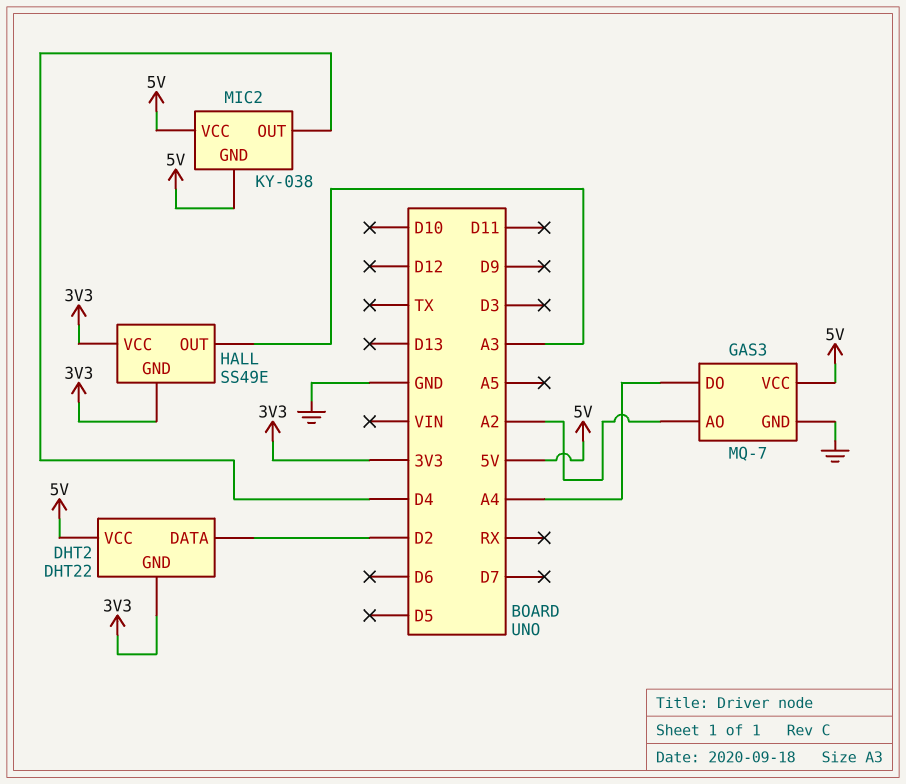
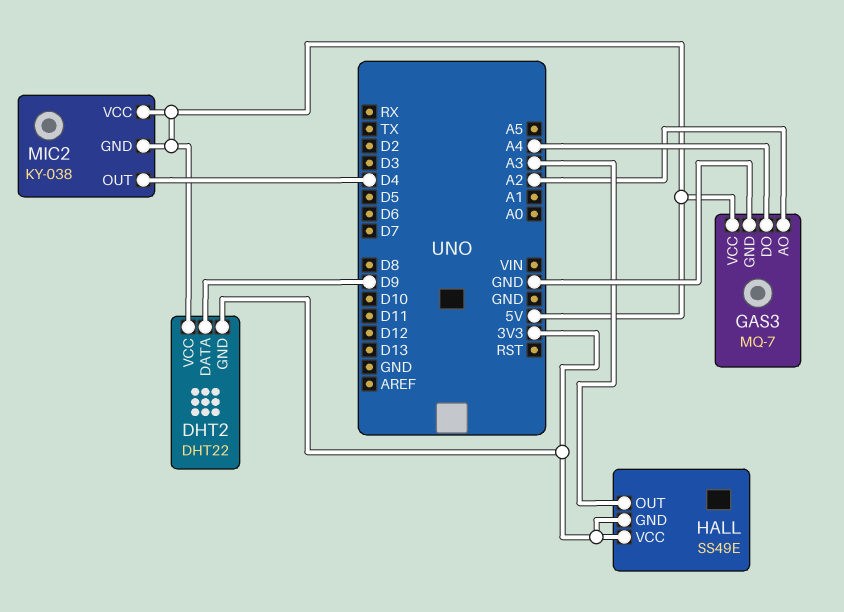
DHT2 pin DATA: D2 -> D9

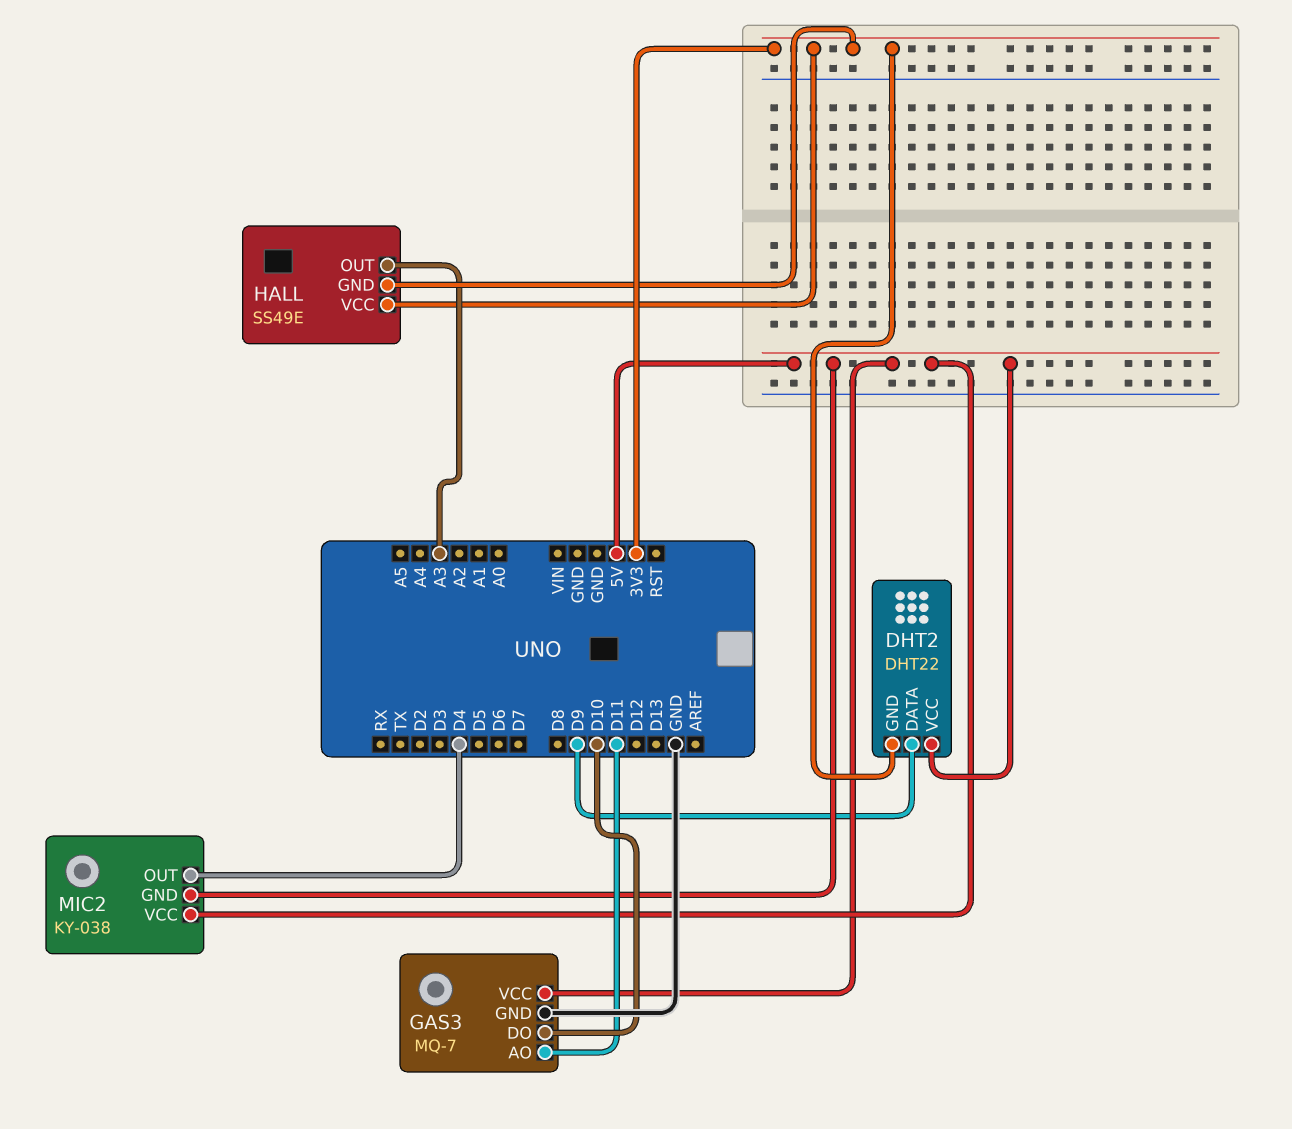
GAS3 pin AO: A2 -> D11
GAS3 pin DO: A4 -> D10

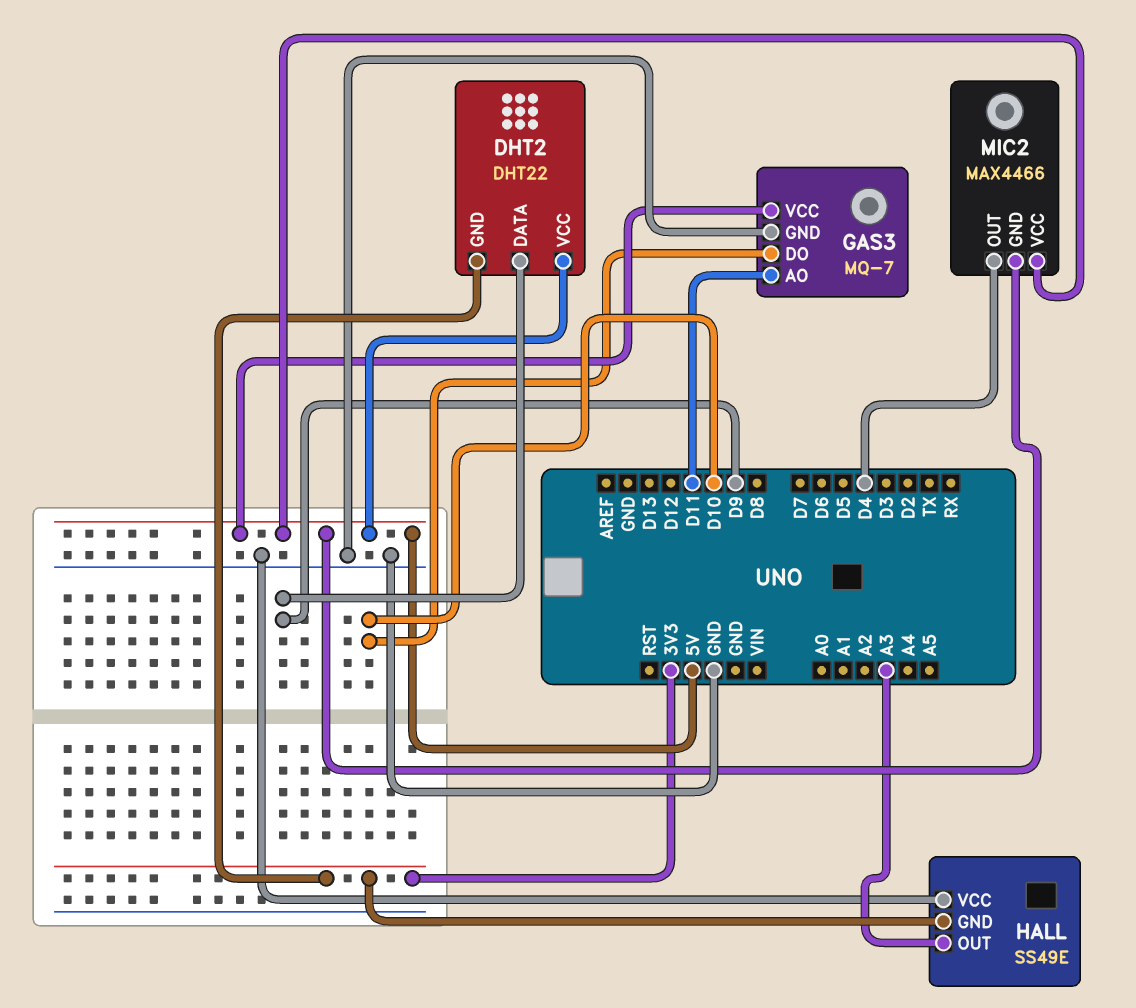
HALL pin VCC: 3V3 -> GND
MIC2: KY-038 -> MAX4466

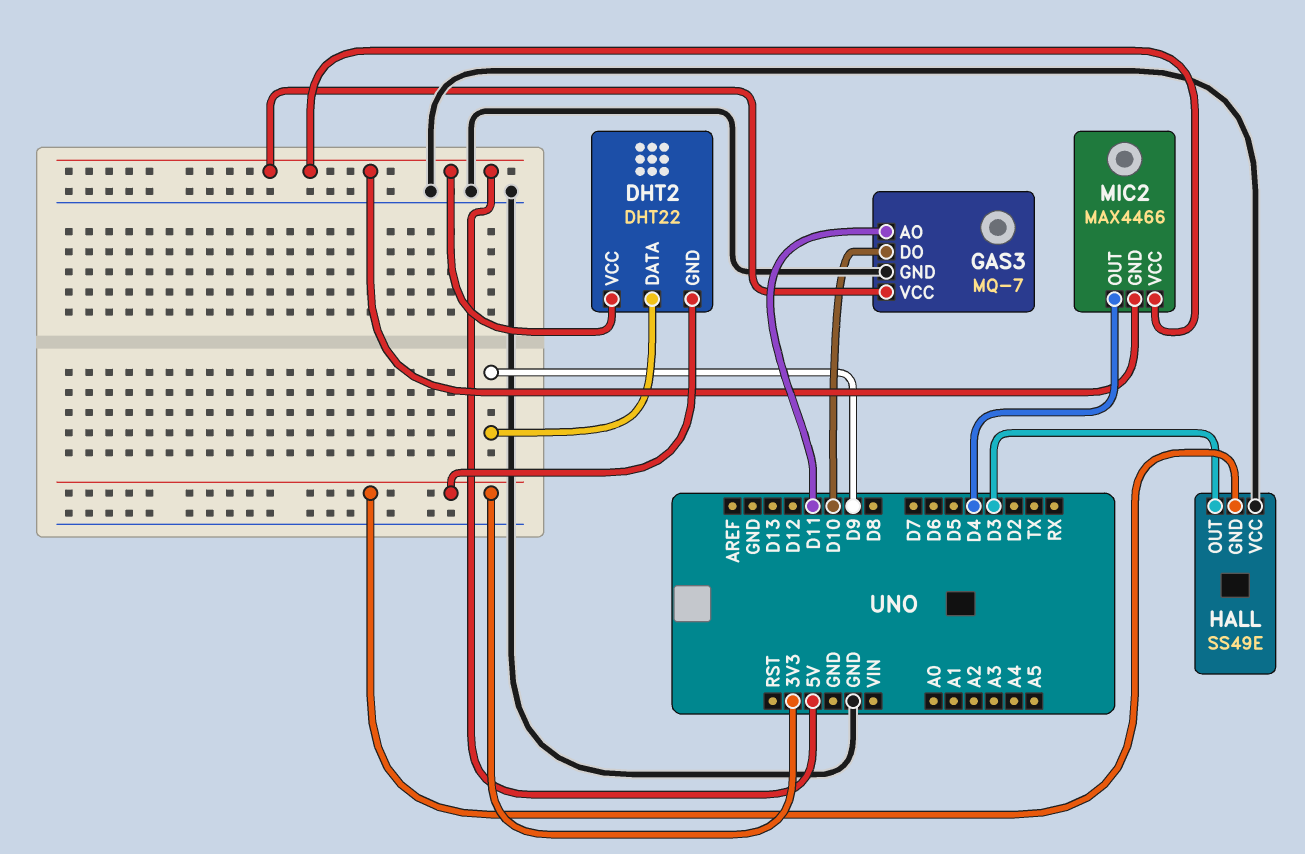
HALL pin OUT: A3 -> D3

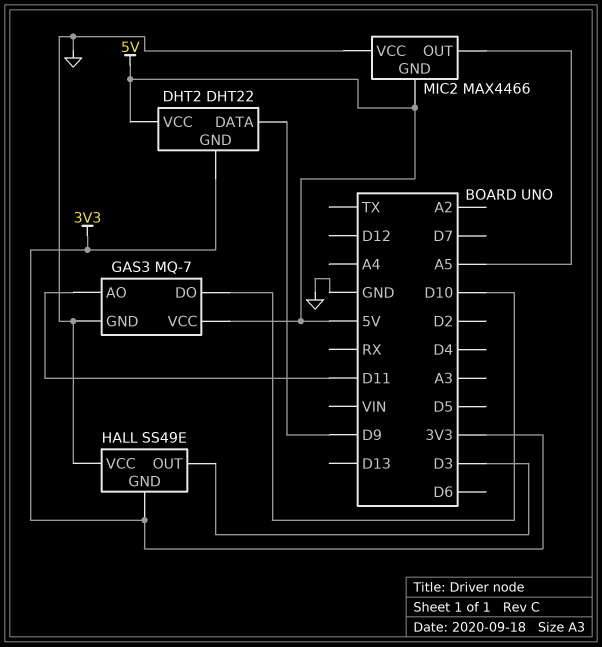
MIC2 pin OUT: D4 -> A5
MIC2 pin VCC: 5V -> GND

